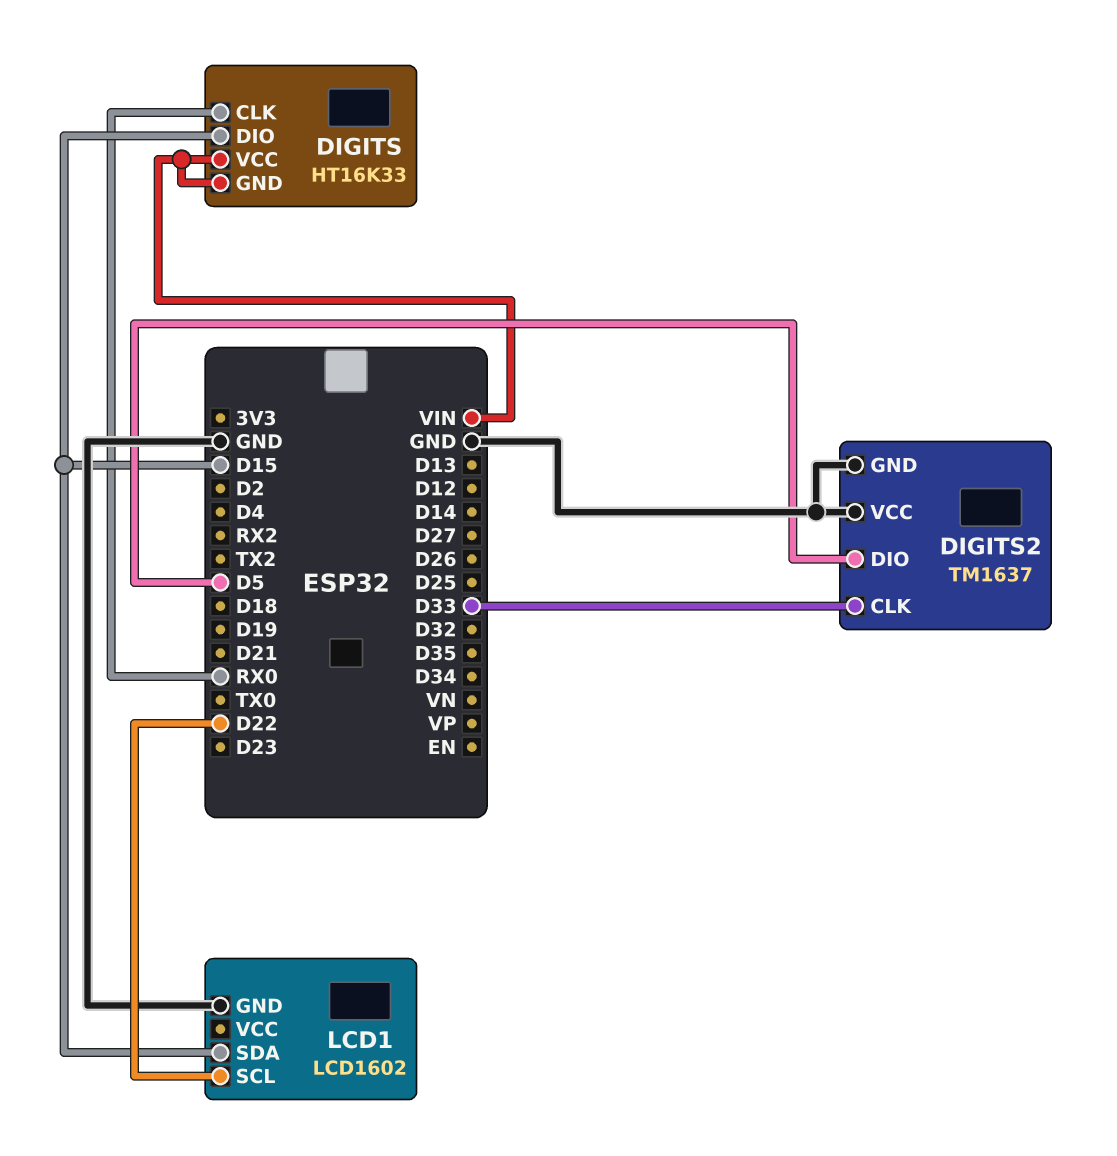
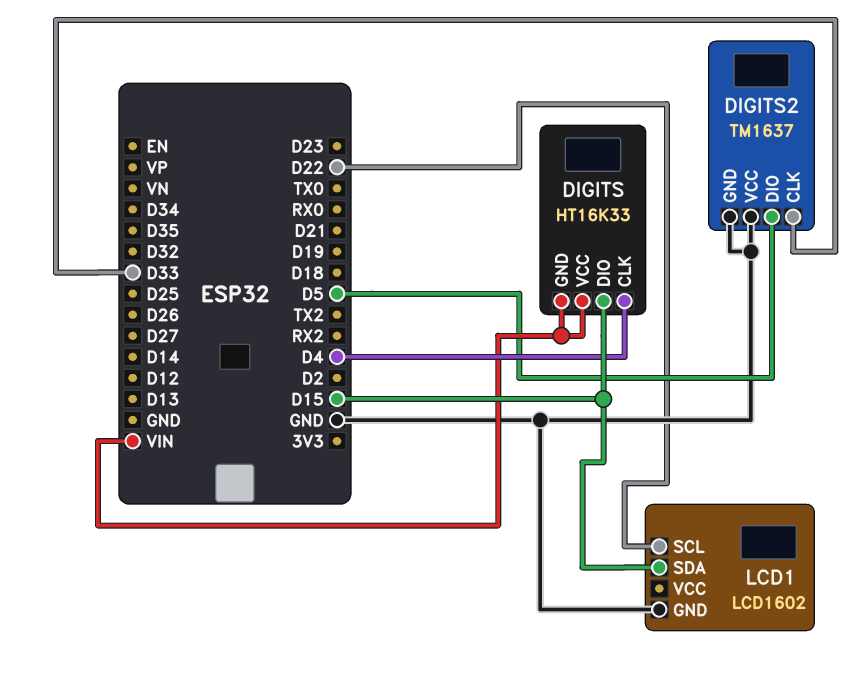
DIGITS pin CLK: RX0 -> D4

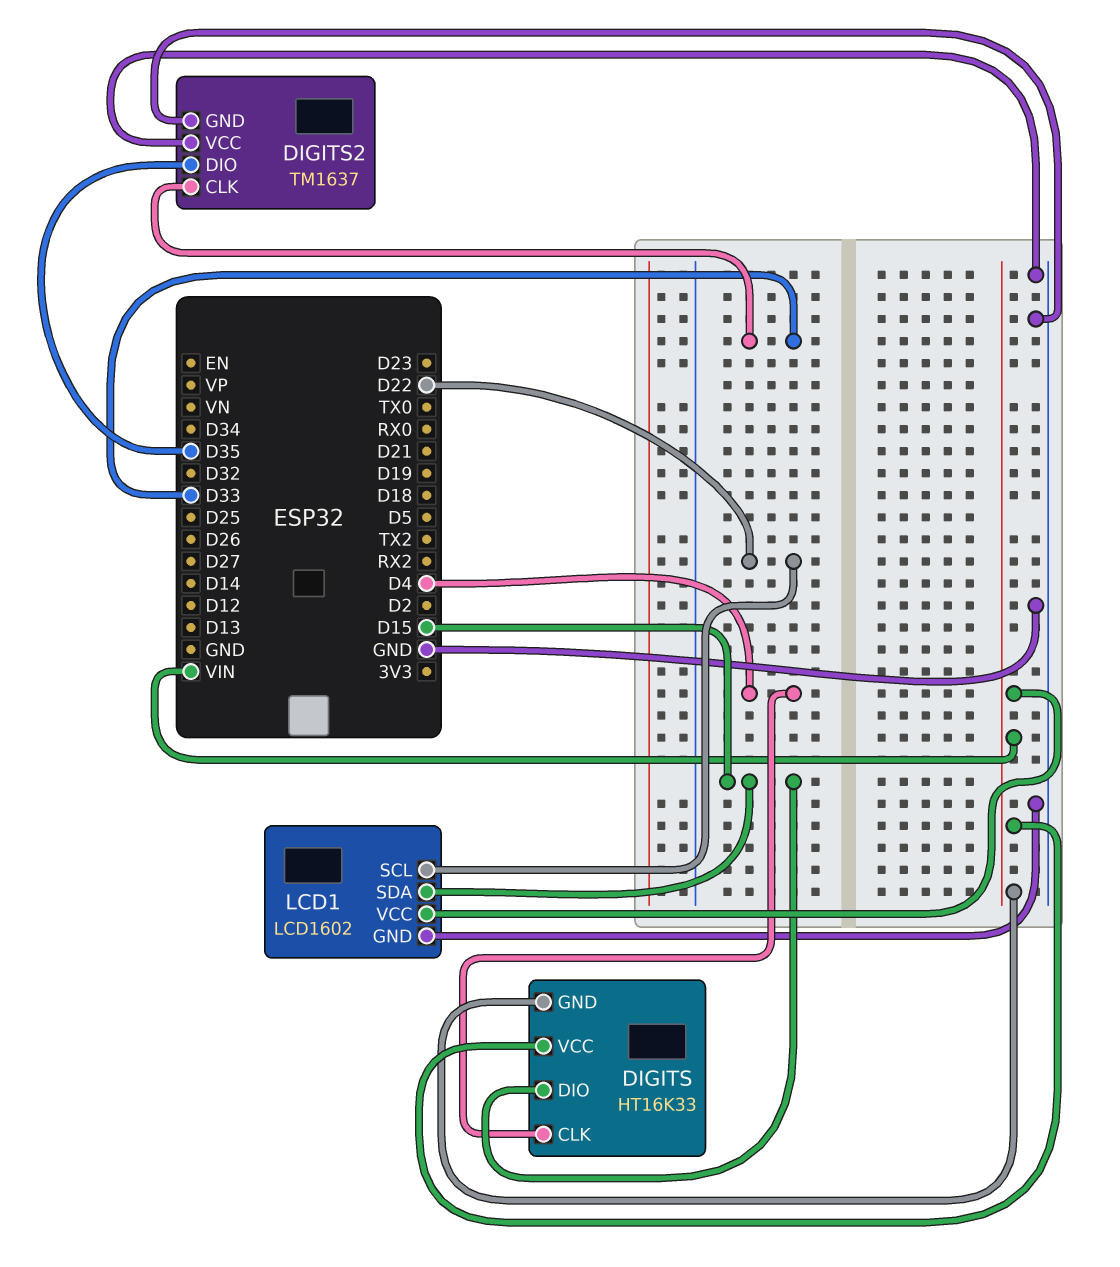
DIGITS2 pin DIO: D5 -> D35
LCD1 pin VCC: none -> VIN

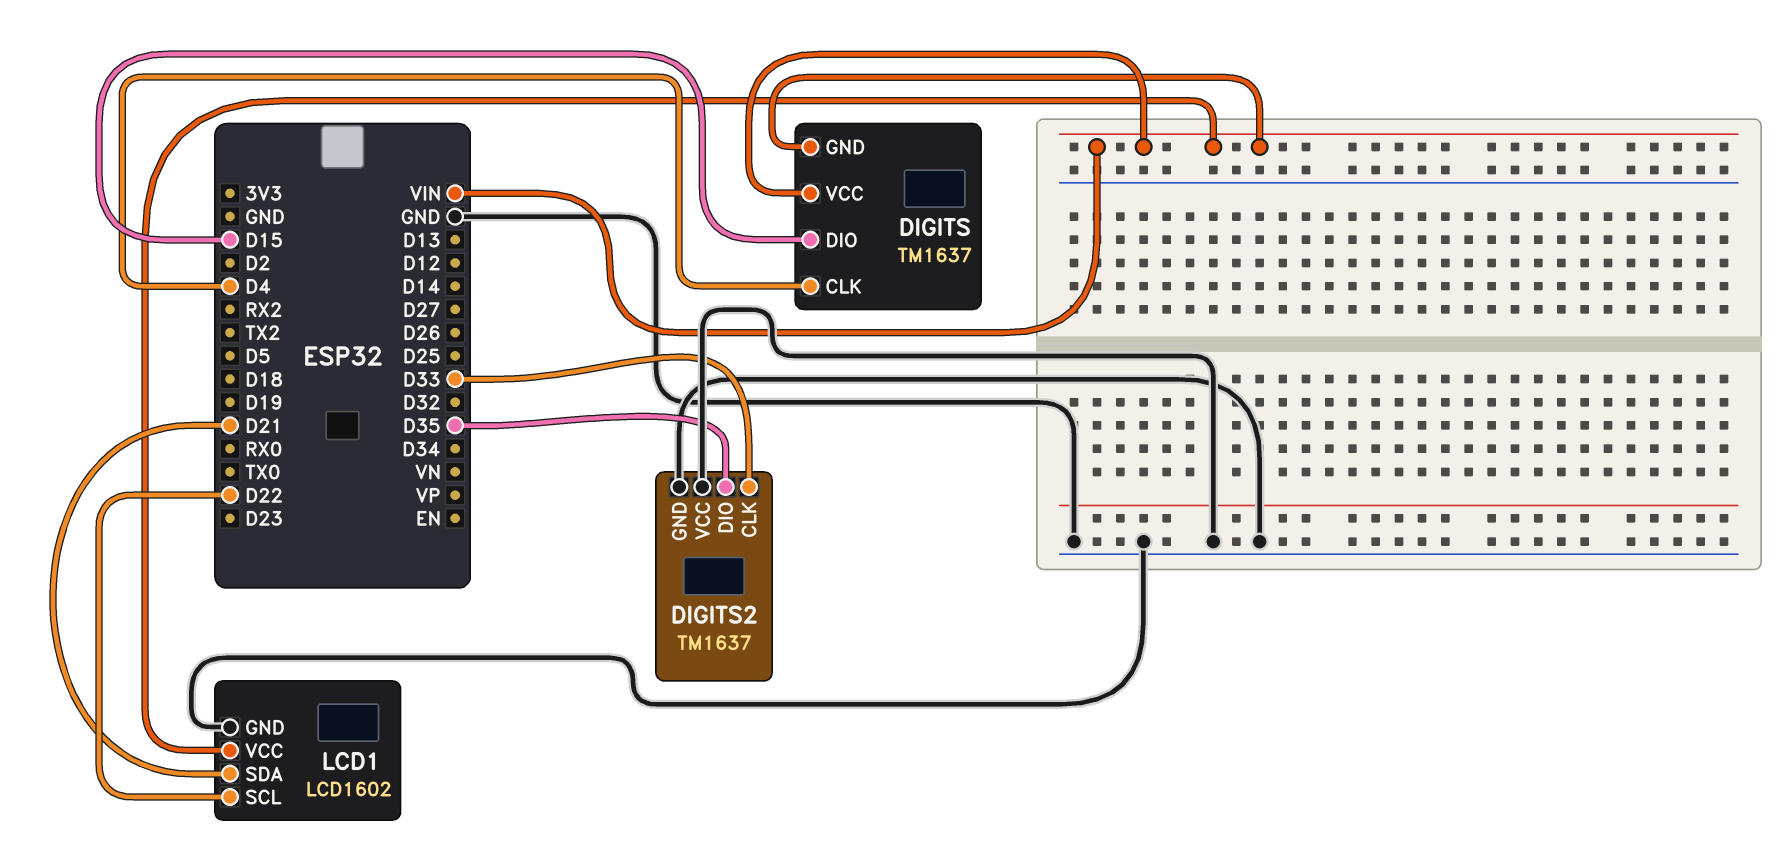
DIGITS: HT16K33 -> TM1637
LCD1 pin SDA: D15 -> D21

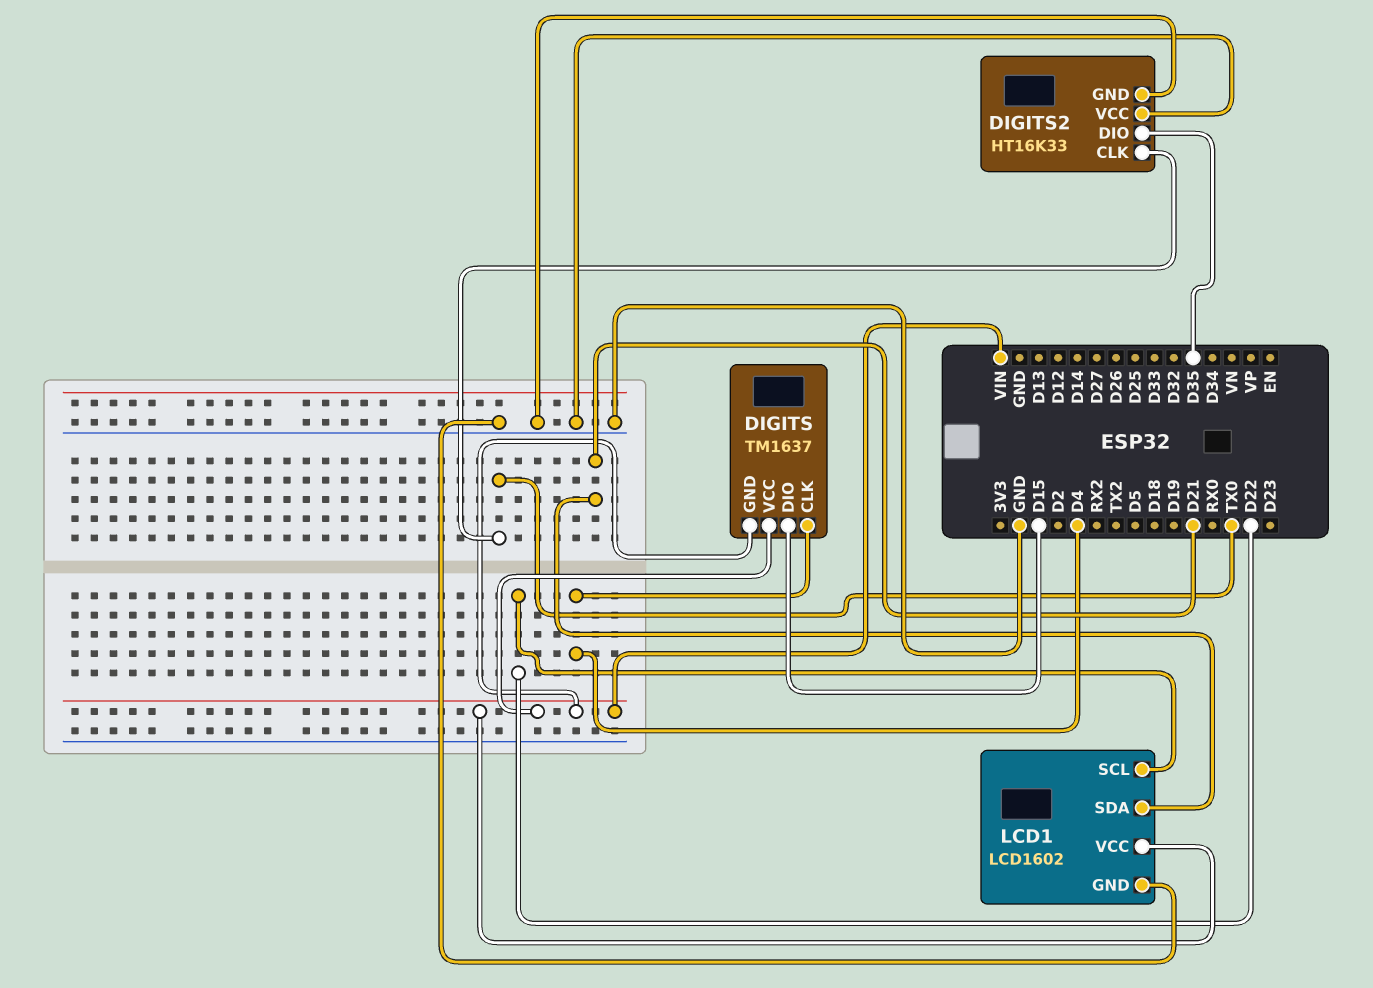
DIGITS2: TM1637 -> HT16K33
DIGITS2 pin CLK: D33 -> TX0

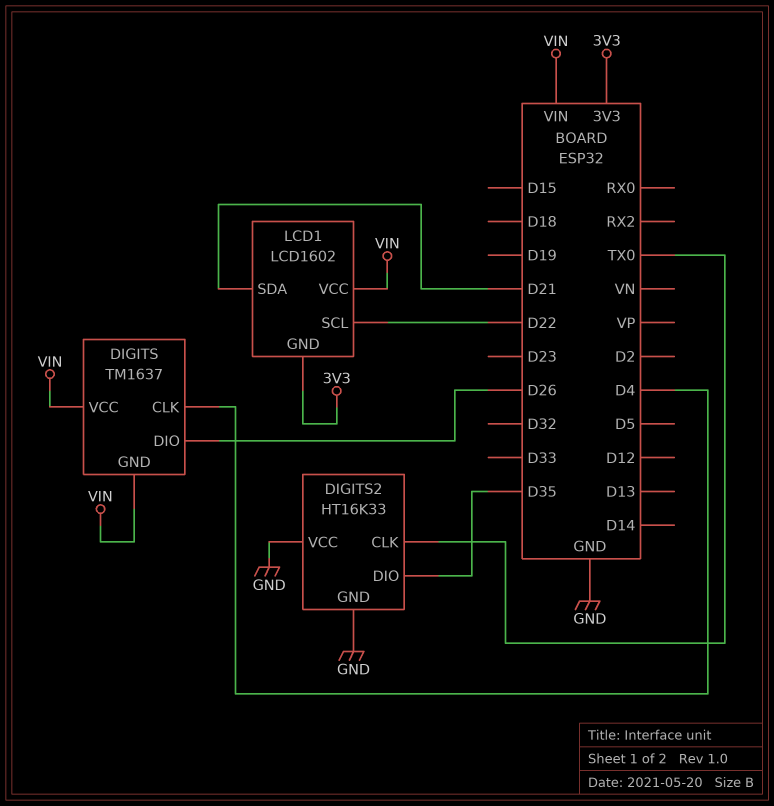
DIGITS pin DIO: D15 -> D26
LCD1 pin GND: GND -> 3V3

